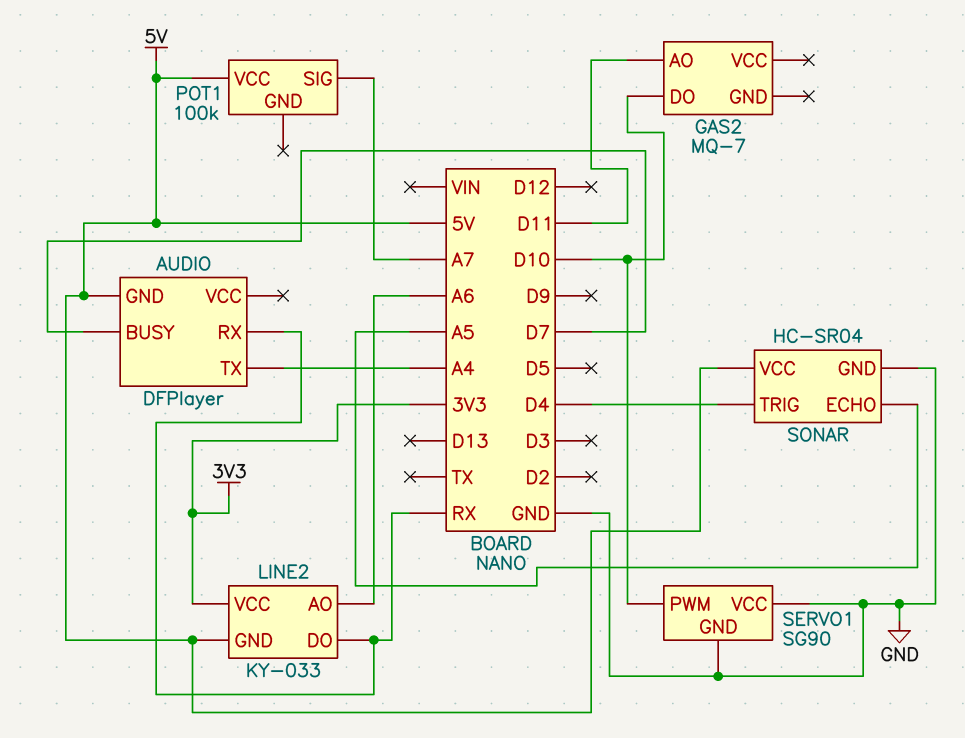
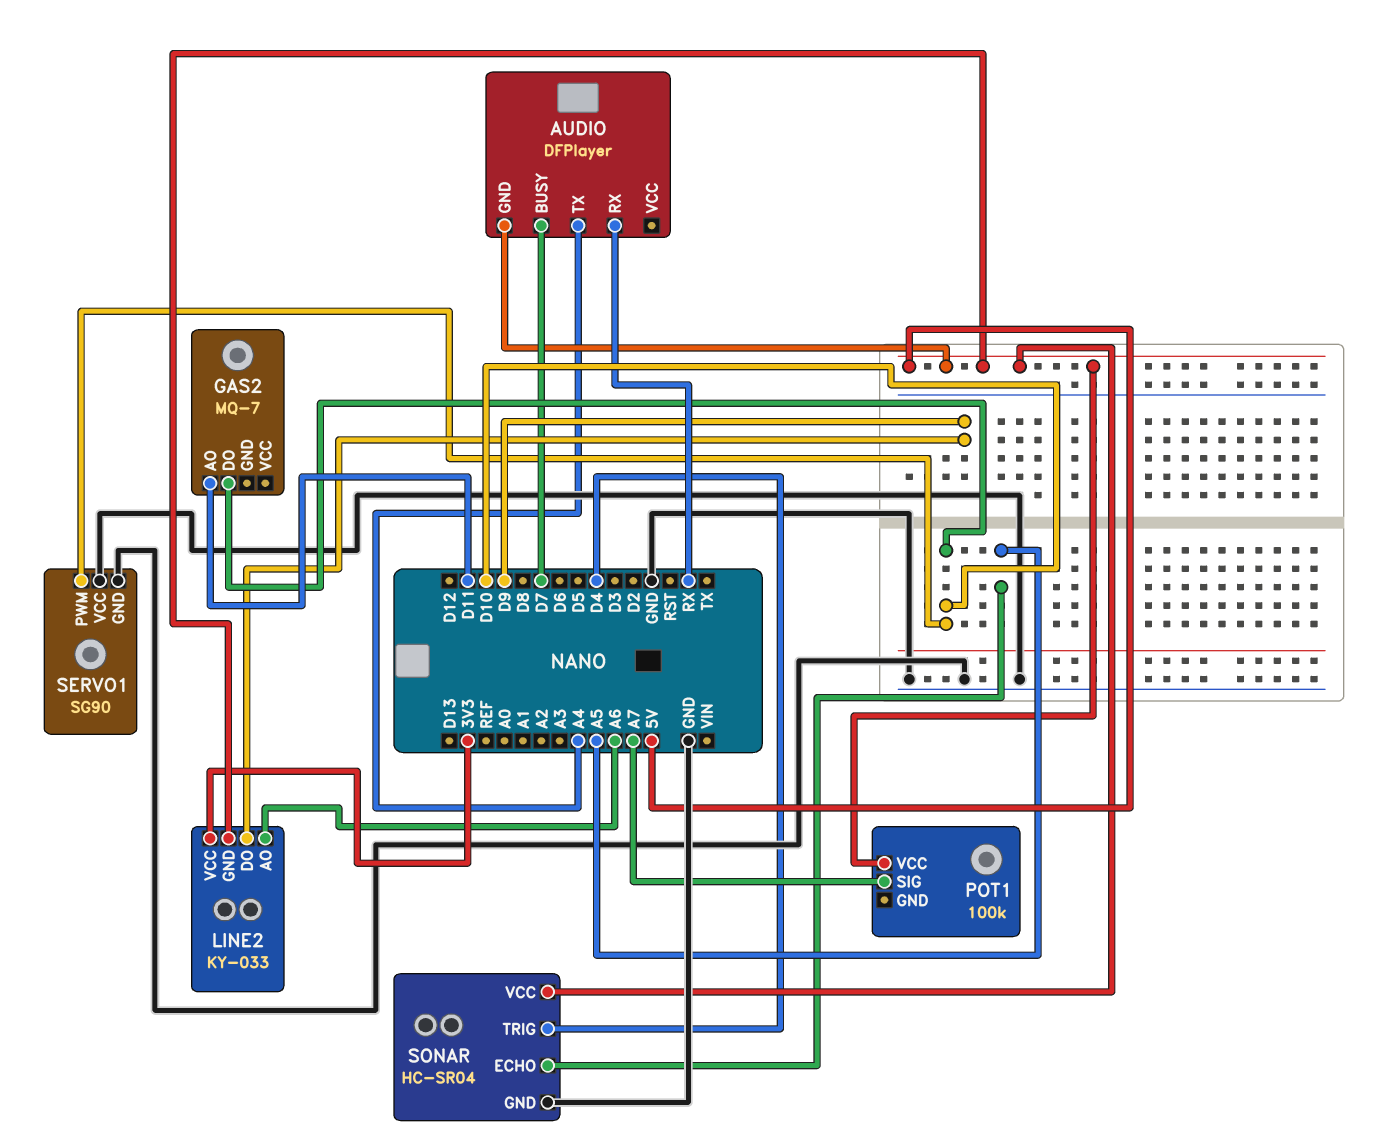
LINE2 pin DO: RX -> D9

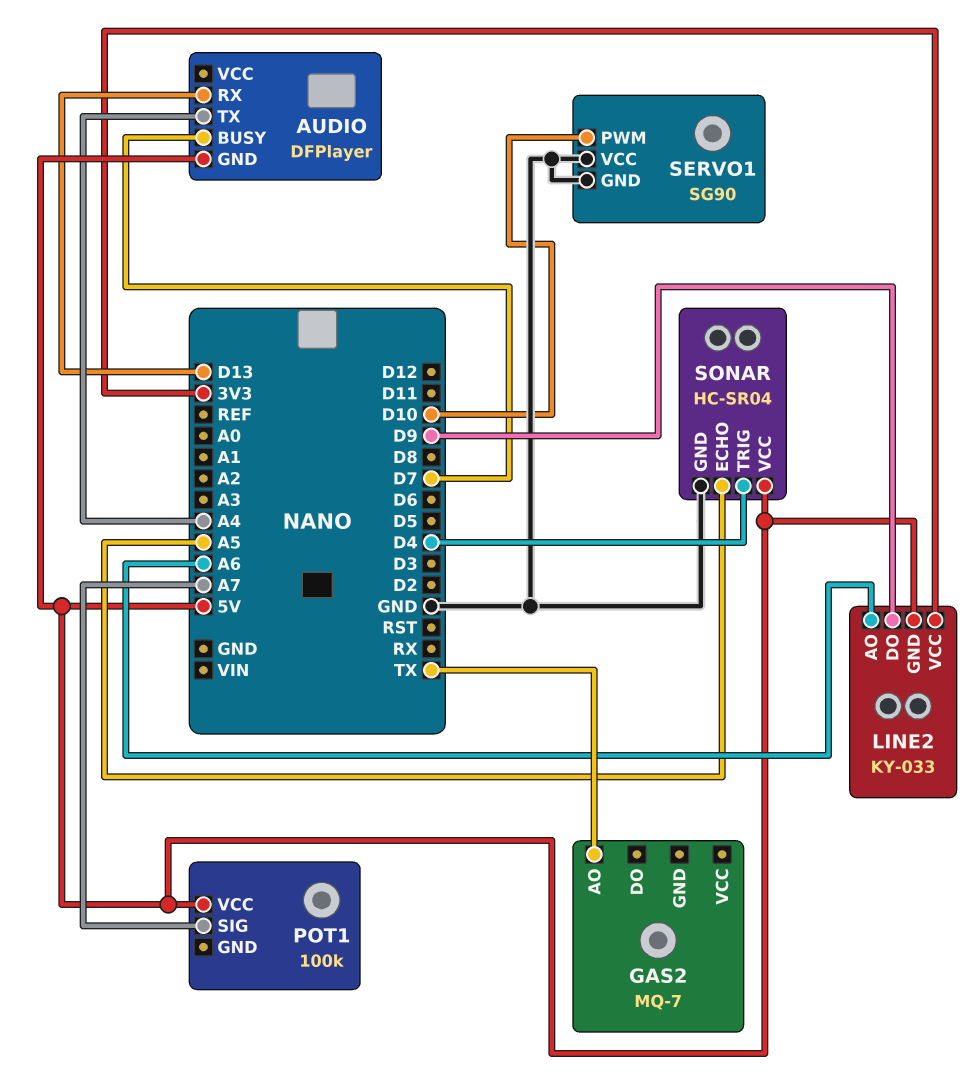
AUDIO pin RX: RX -> D13
GAS2 pin AO: D11 -> TX
GAS2 pin DO: D10 -> none

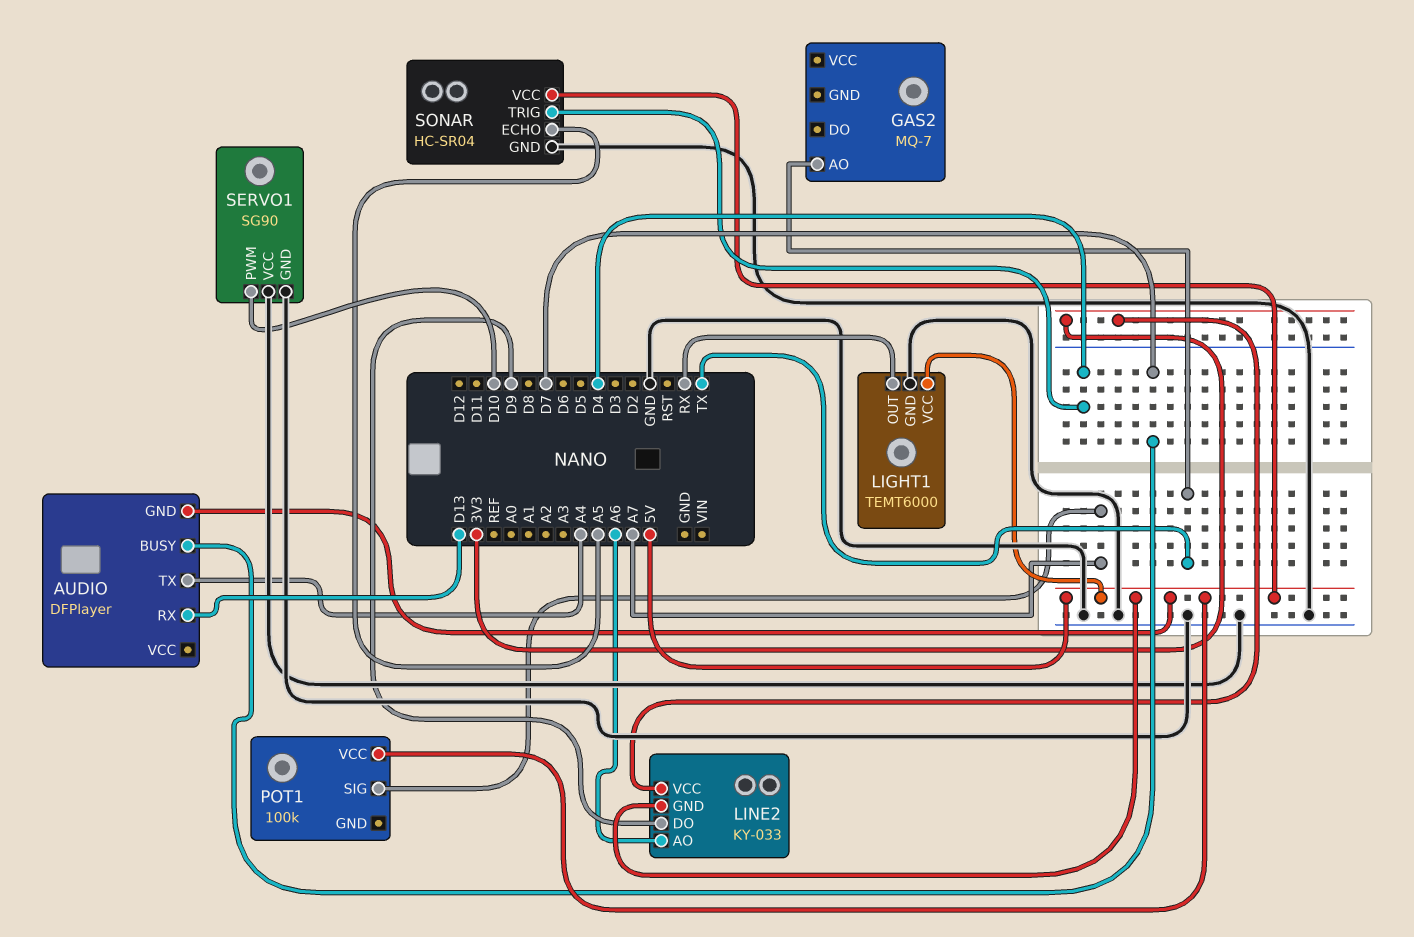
LIGHT1: none -> TEMT6000
LIGHT1 pin GND: none -> GND
LIGHT1 pin OUT: none -> RX
LIGHT1 pin VCC: none -> 5V

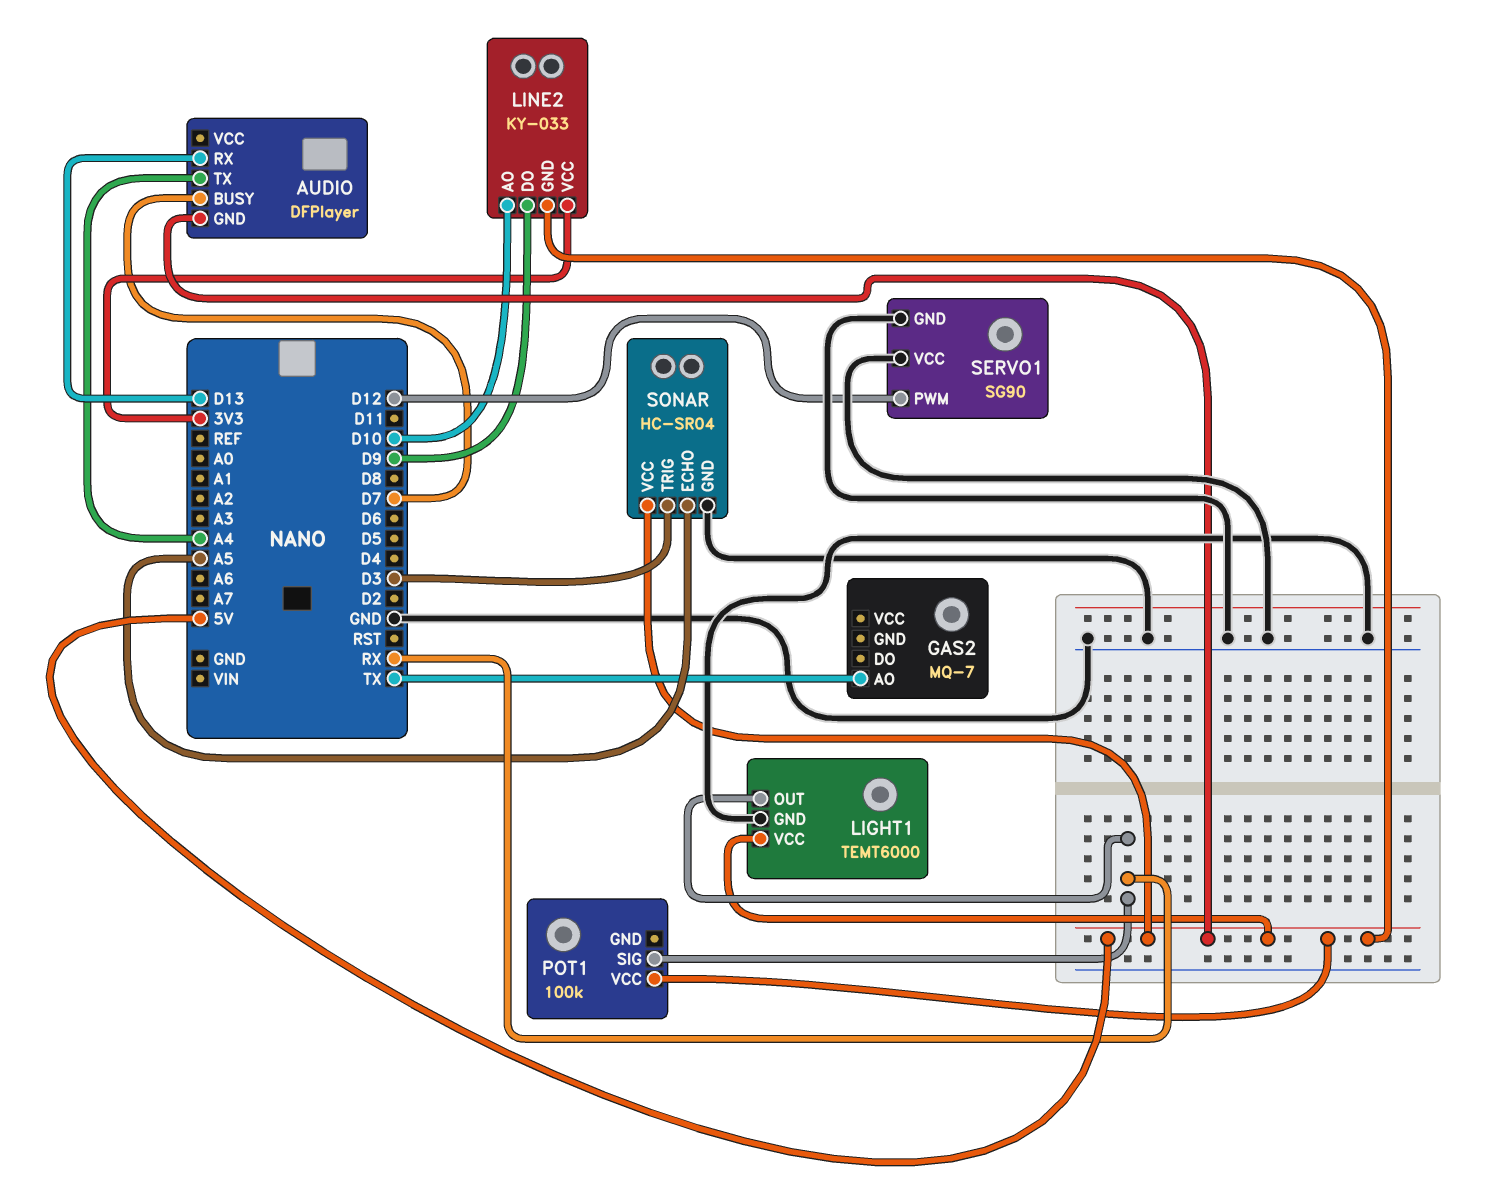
LINE2 pin AO: A6 -> D10
POT1 pin SIG: A7 -> RX
SERVO1 pin PWM: D10 -> D12
SONAR pin TRIG: D4 -> D3

